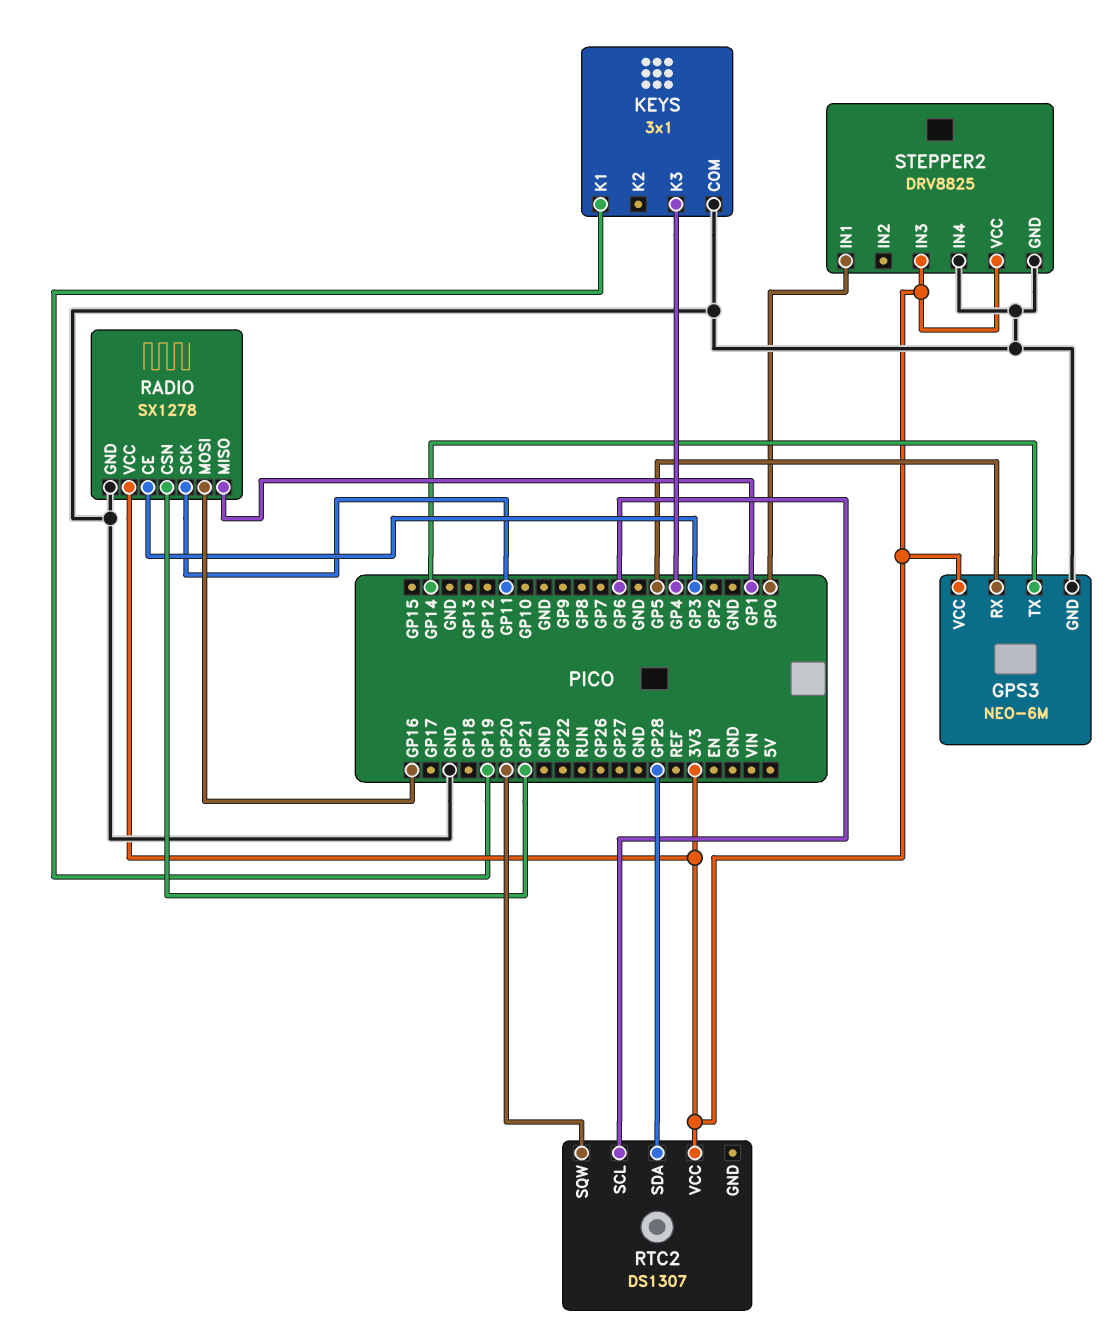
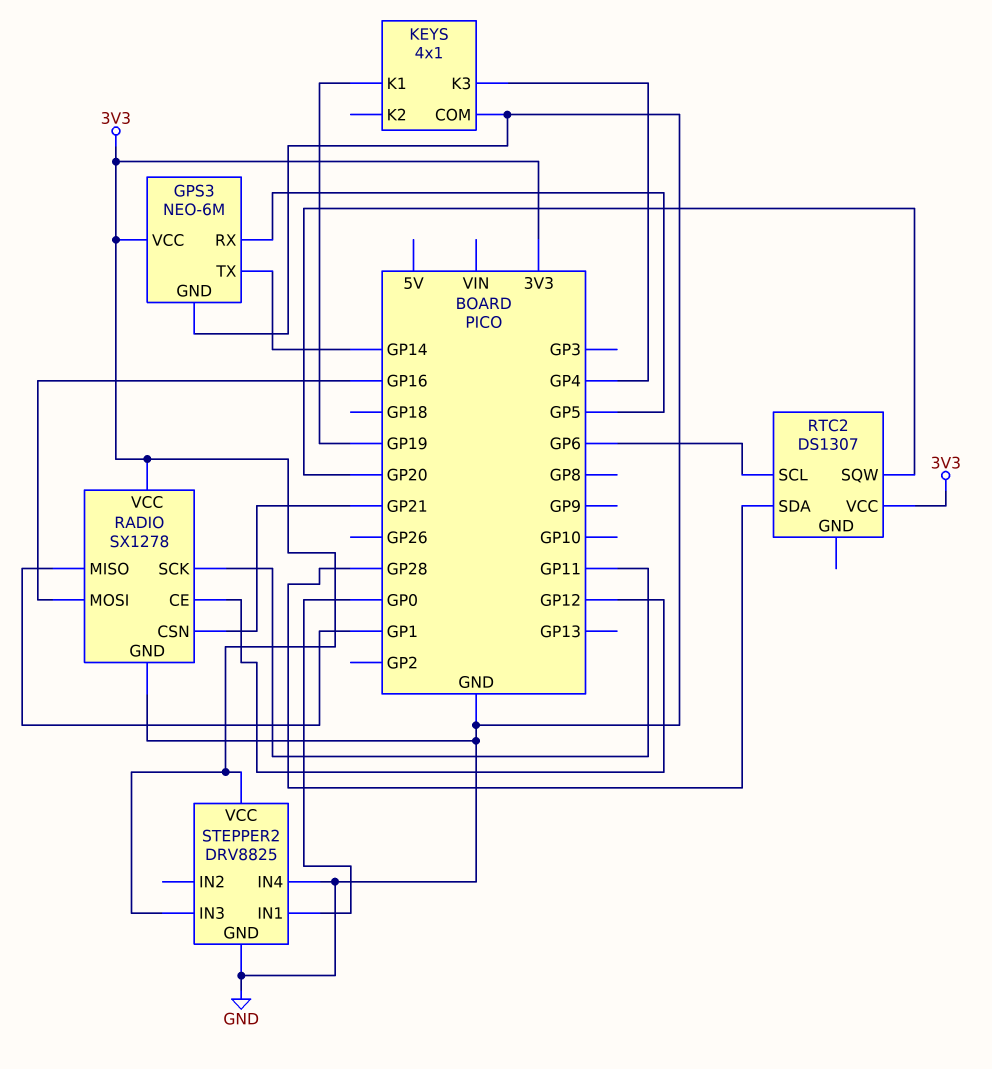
KEYS: 3x1 -> 4x1
RADIO pin CE: GP3 -> GP12

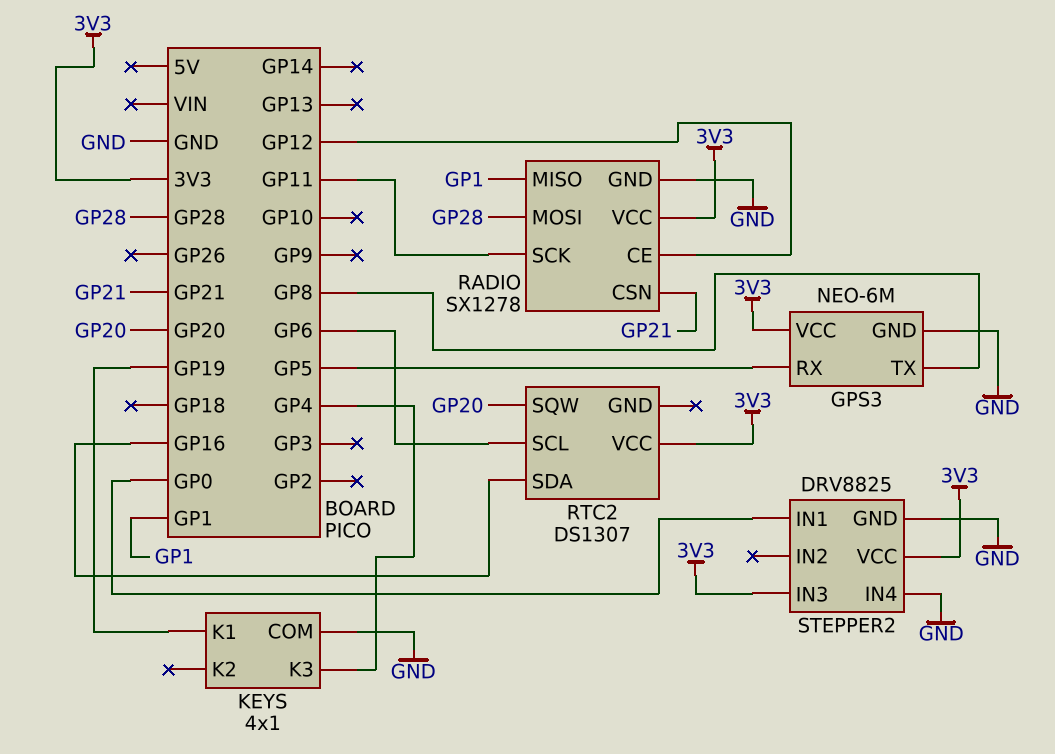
GPS3 pin TX: GP14 -> GP8
RADIO pin MOSI: GP16 -> GP28
RTC2 pin SDA: GP28 -> GP16

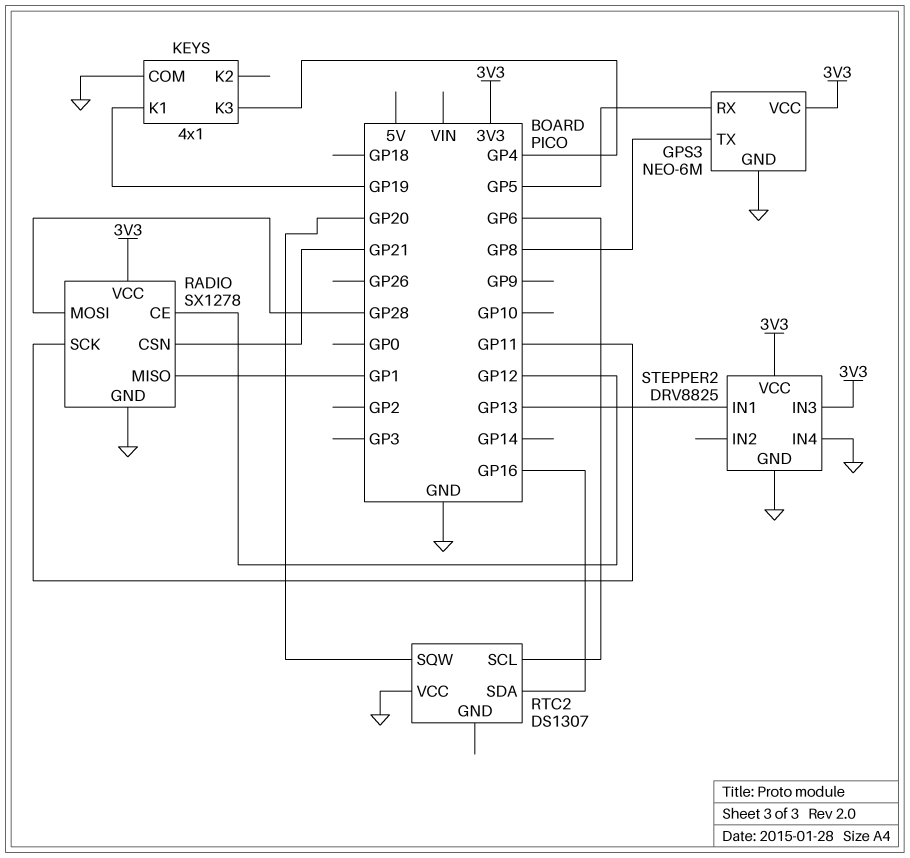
RTC2 pin VCC: 3V3 -> GND
STEPPER2 pin IN1: GP0 -> GP13

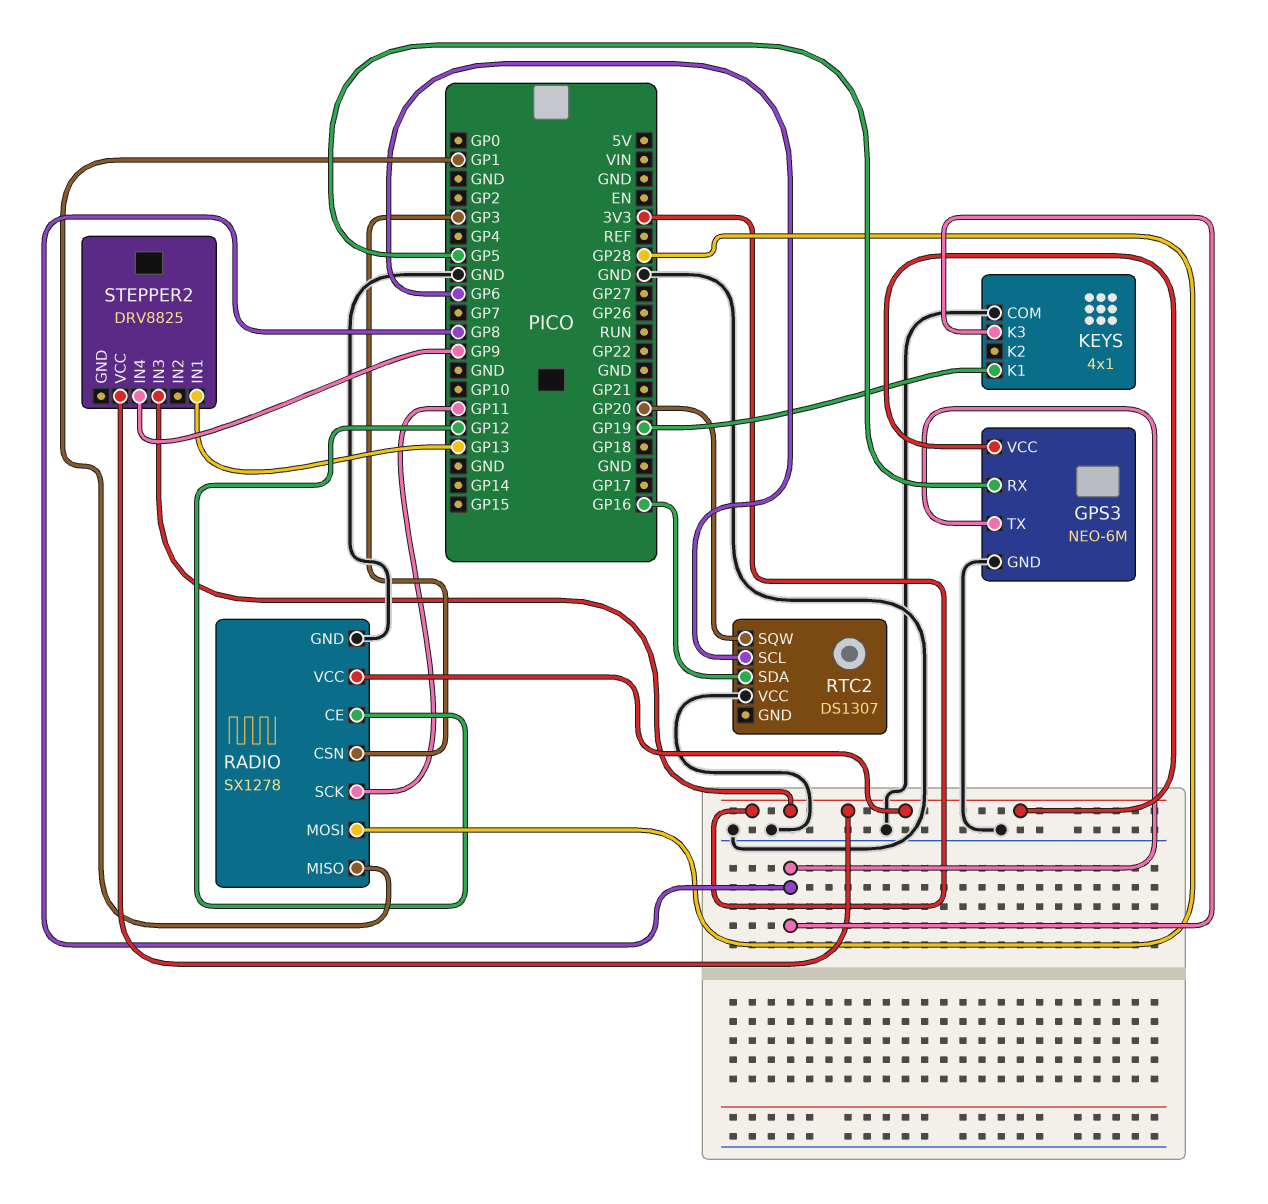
KEYS pin K3: GP4 -> GP8
RADIO pin CSN: GP21 -> GP3
STEPPER2 pin GND: GND -> none
STEPPER2 pin IN4: GND -> GP9

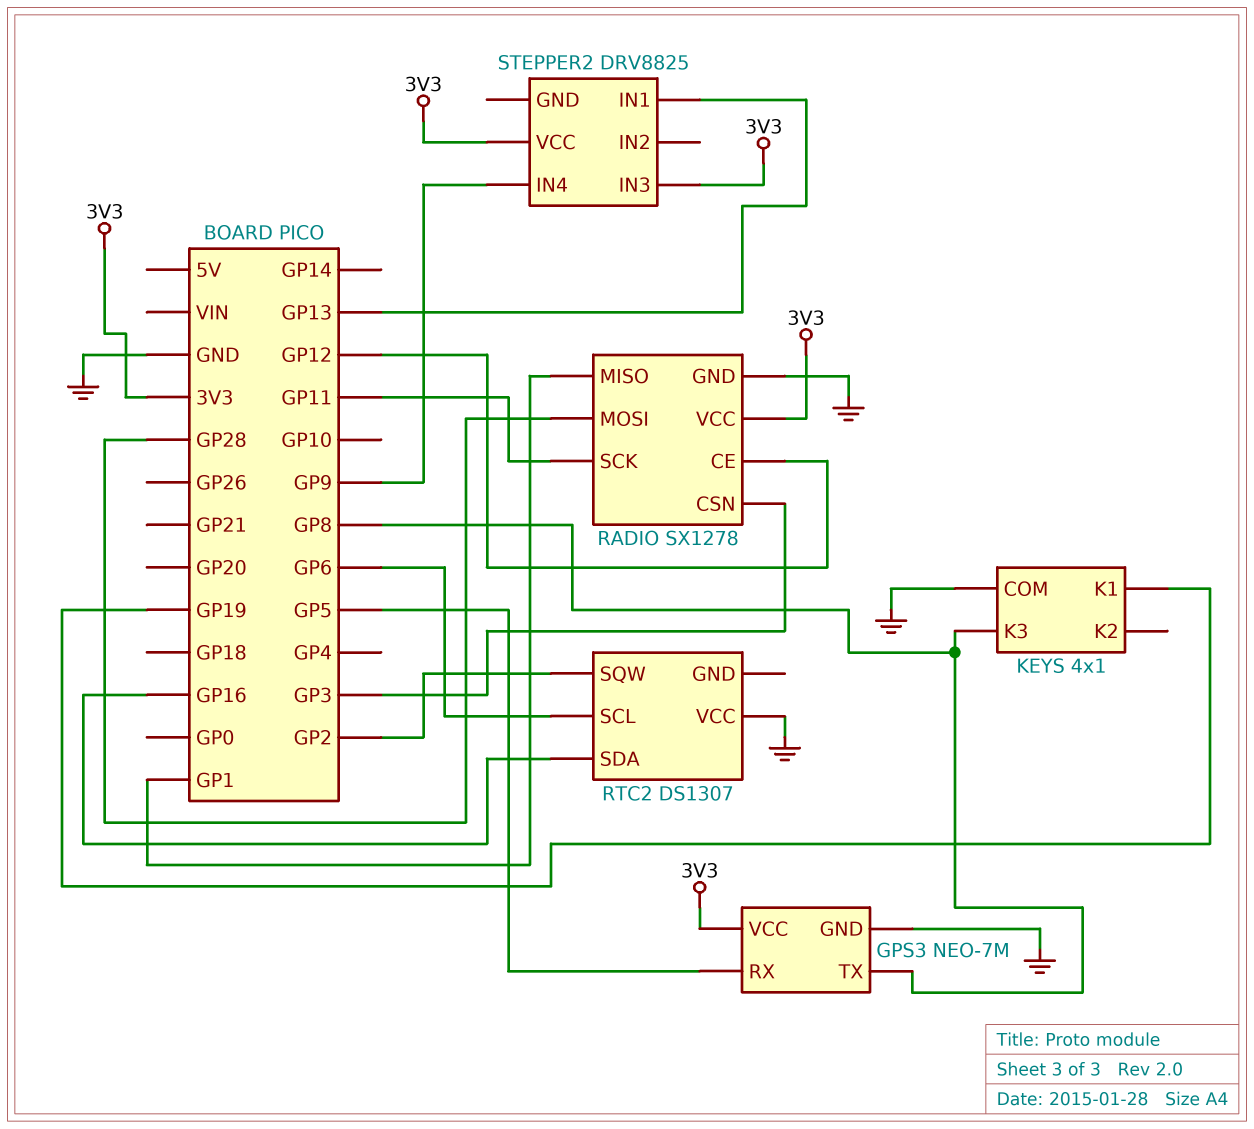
GPS3: NEO-6M -> NEO-7M
RTC2 pin SQW: GP20 -> GP2

